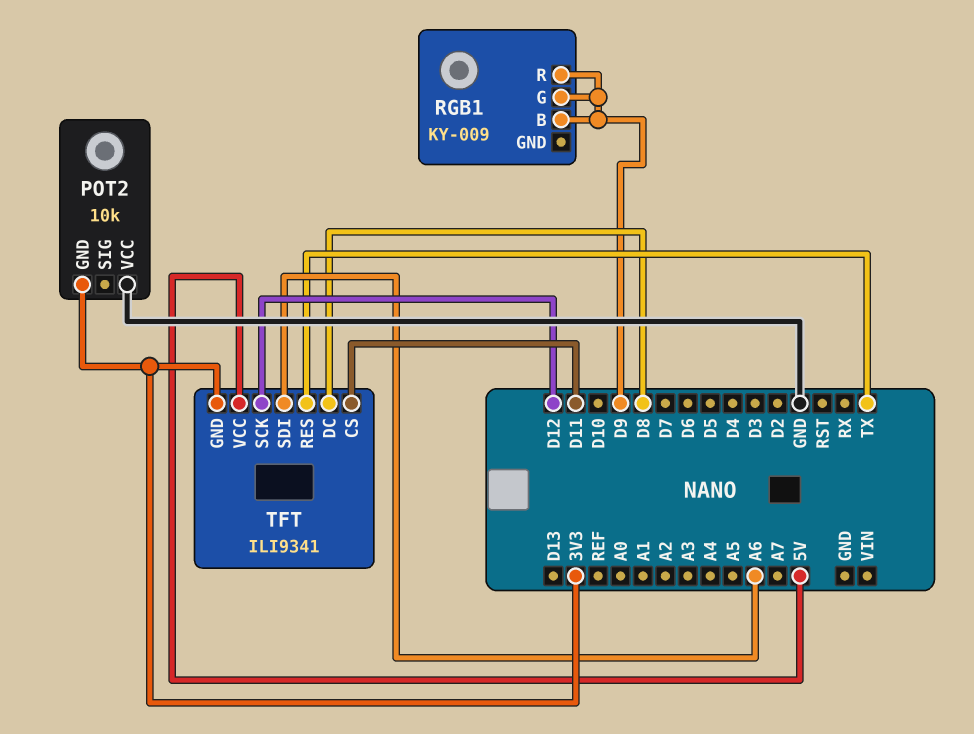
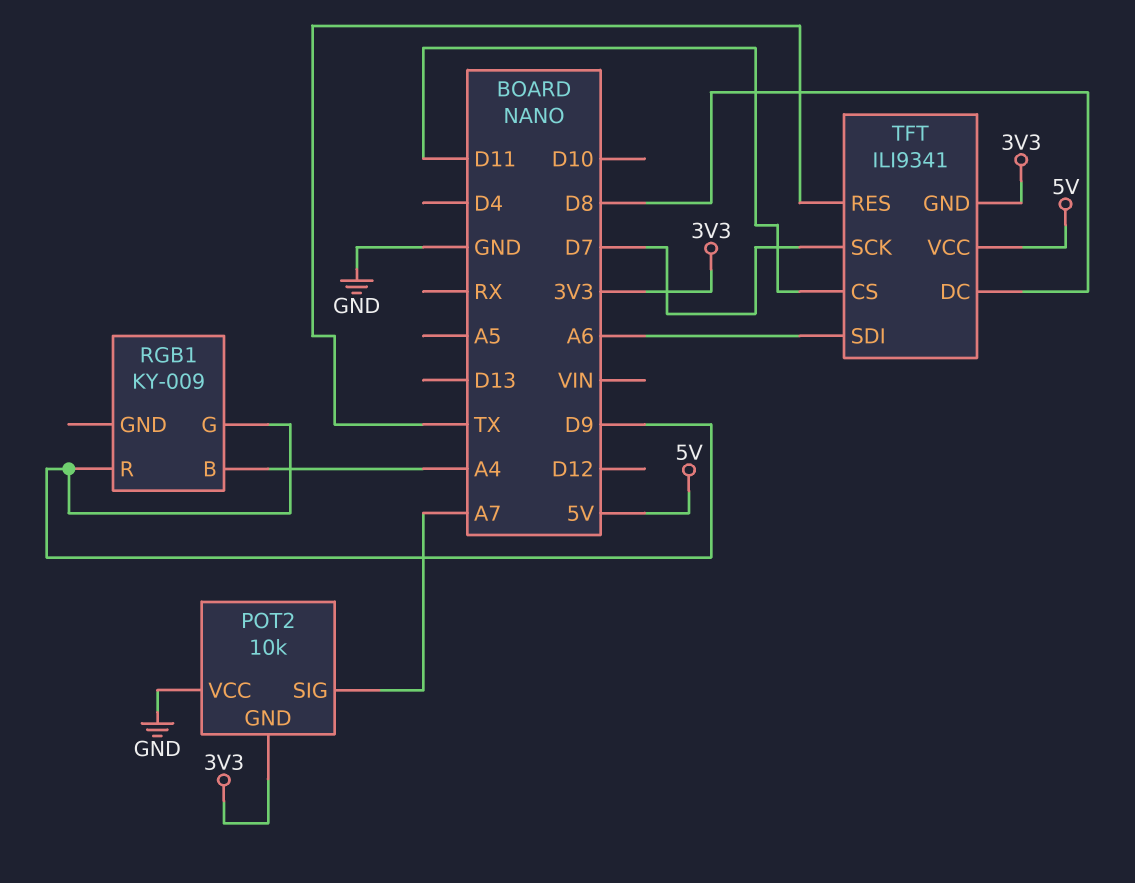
POT2 pin SIG: none -> A7
RGB1 pin B: D9 -> A4
TFT pin SCK: D12 -> D7

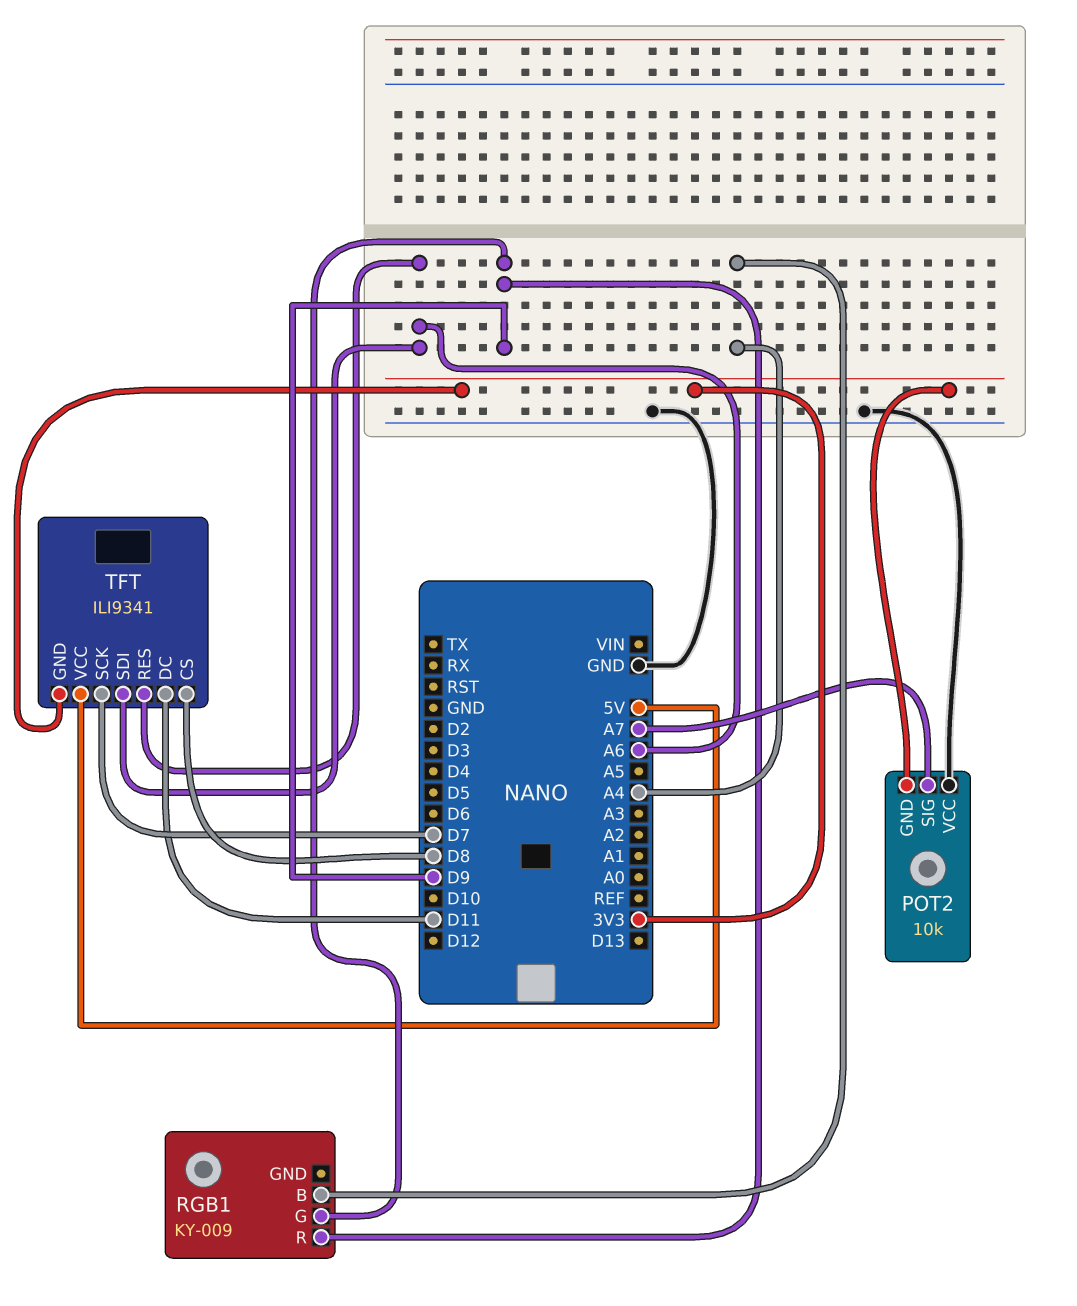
TFT pin CS: D11 -> D8
TFT pin DC: D8 -> D11
TFT pin RES: TX -> A6

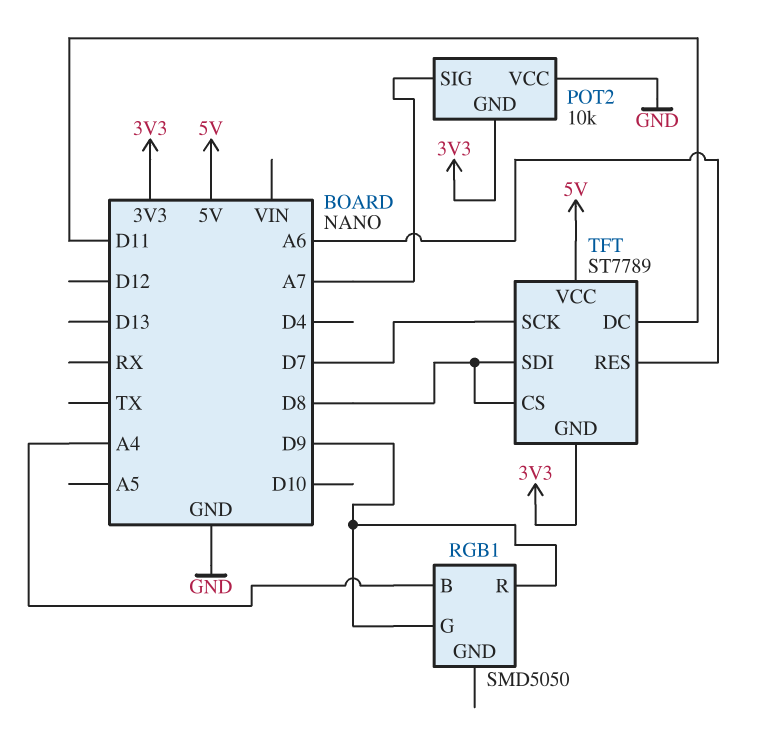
RGB1: KY-009 -> SMD5050
TFT: ILI9341 -> ST7789
TFT pin SDI: A6 -> D8

